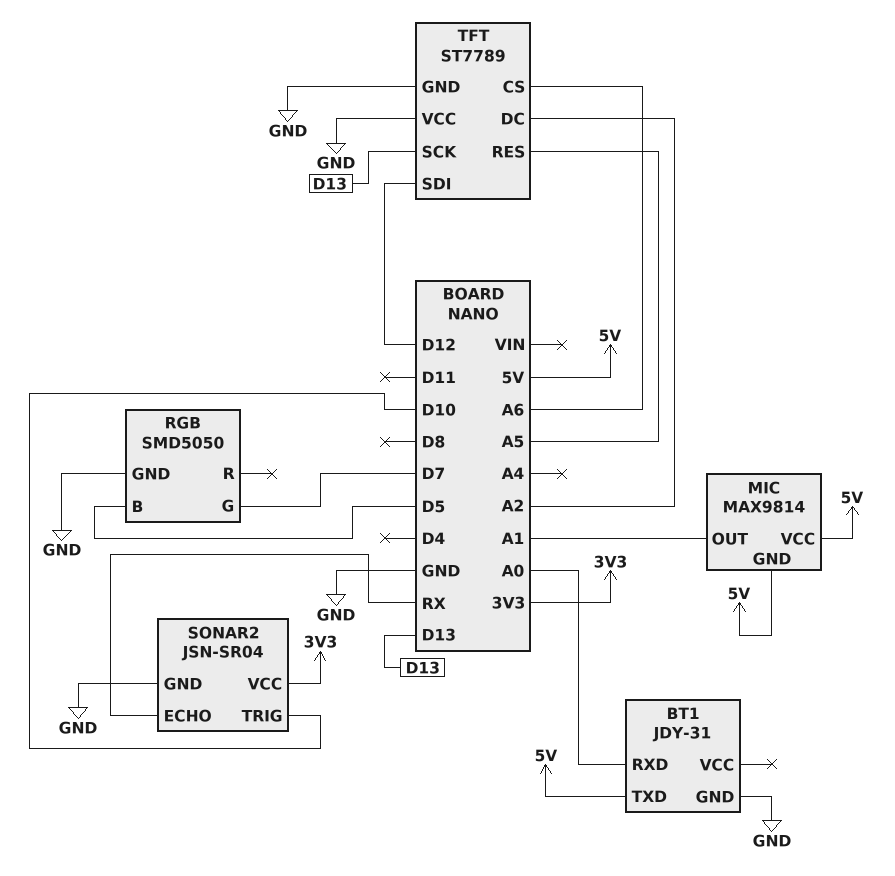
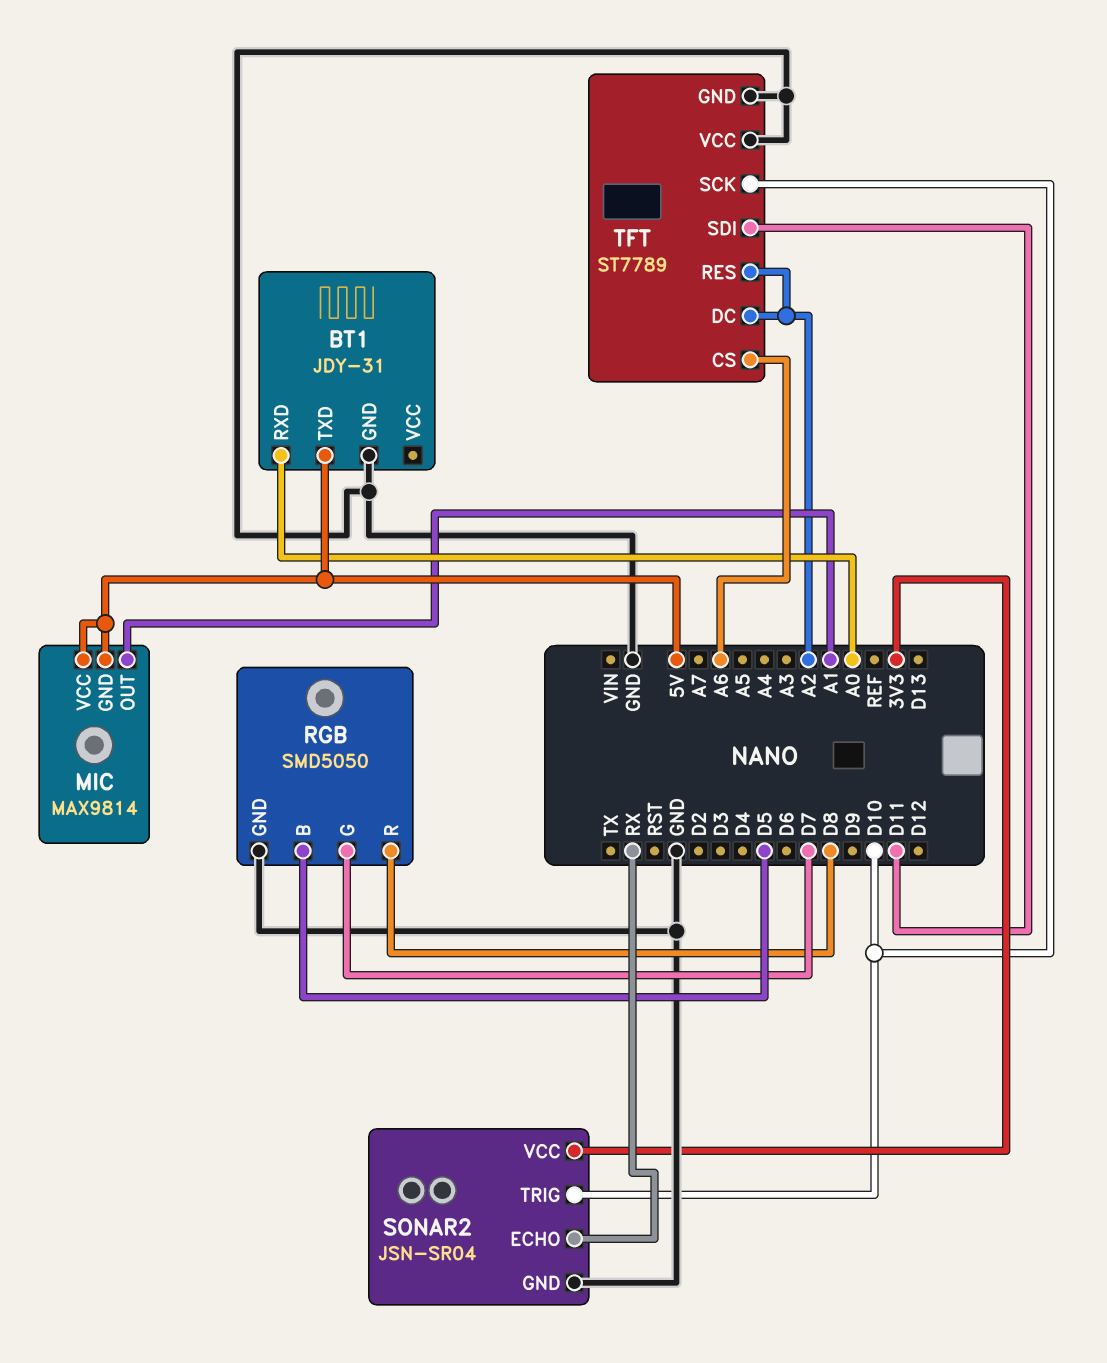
RGB pin R: none -> D8
TFT pin RES: A5 -> A2
TFT pin SCK: D13 -> D10
TFT pin SDI: D12 -> D11

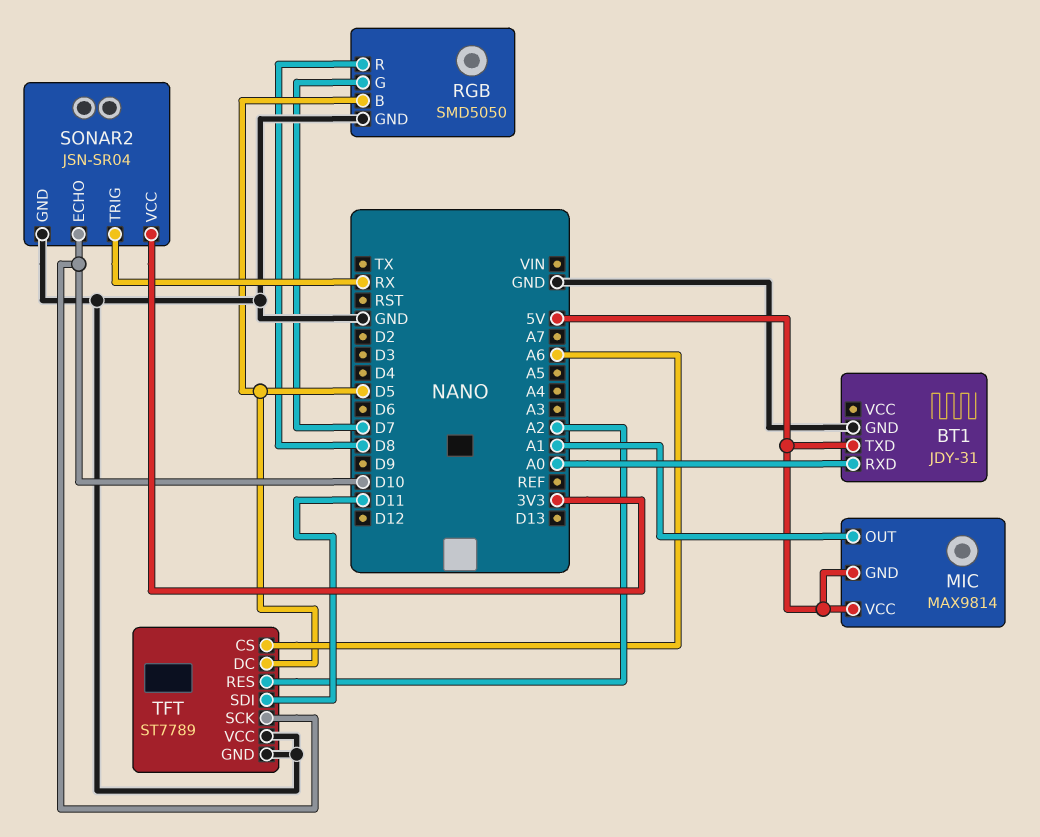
SONAR2 pin ECHO: RX -> D10
SONAR2 pin TRIG: D10 -> RX
TFT pin DC: A2 -> D5

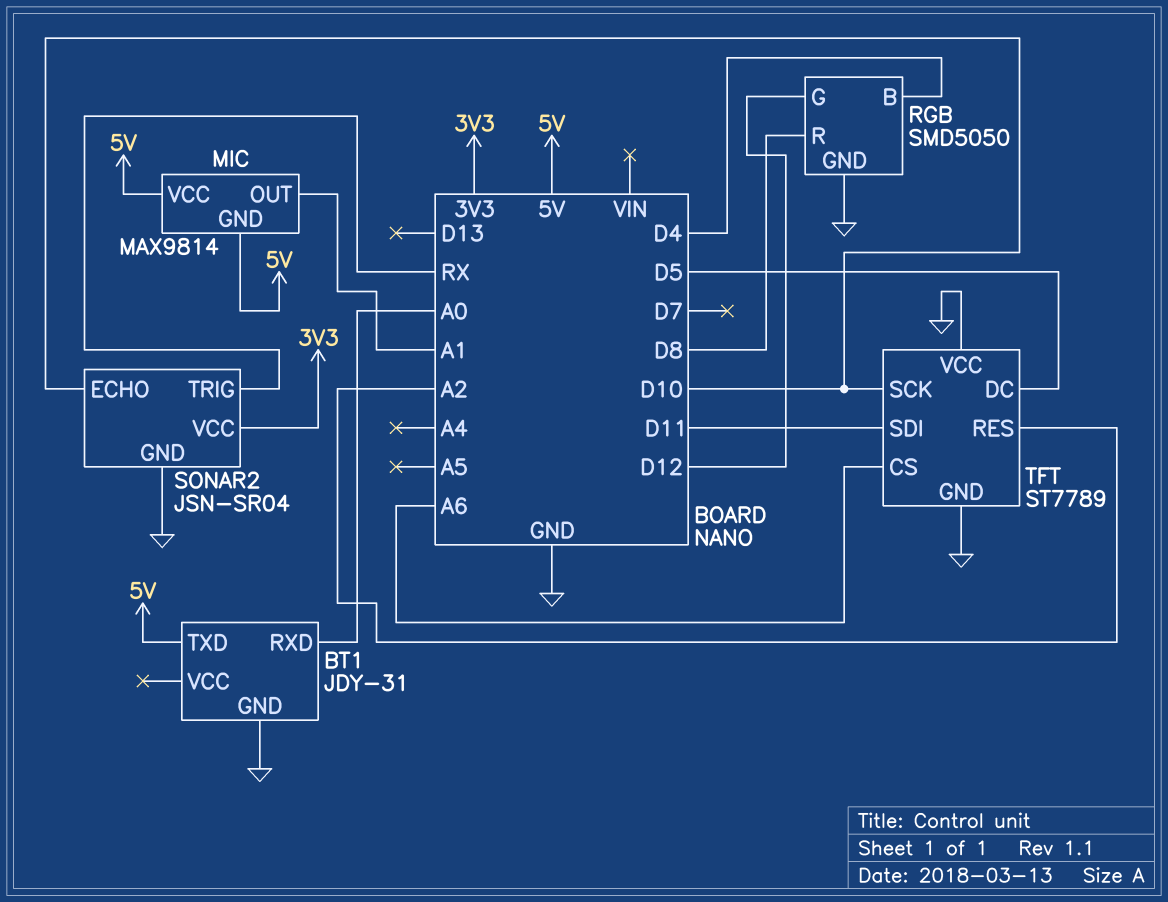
RGB pin B: D5 -> D4
RGB pin G: D7 -> D12

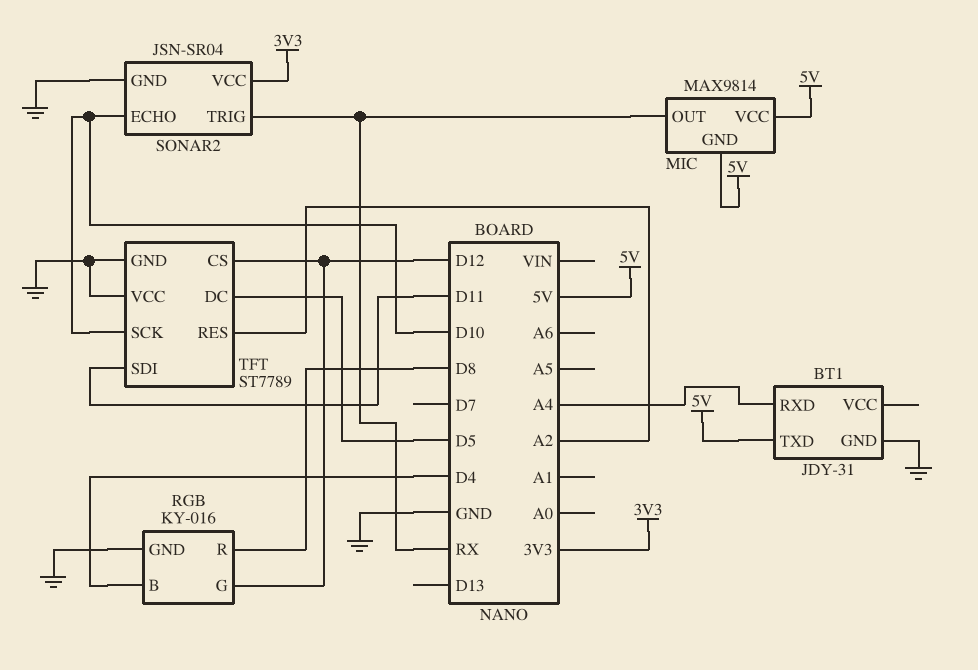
BT1 pin RXD: A0 -> A4
MIC pin OUT: A1 -> RX
RGB: SMD5050 -> KY-016
TFT pin CS: A6 -> D12

